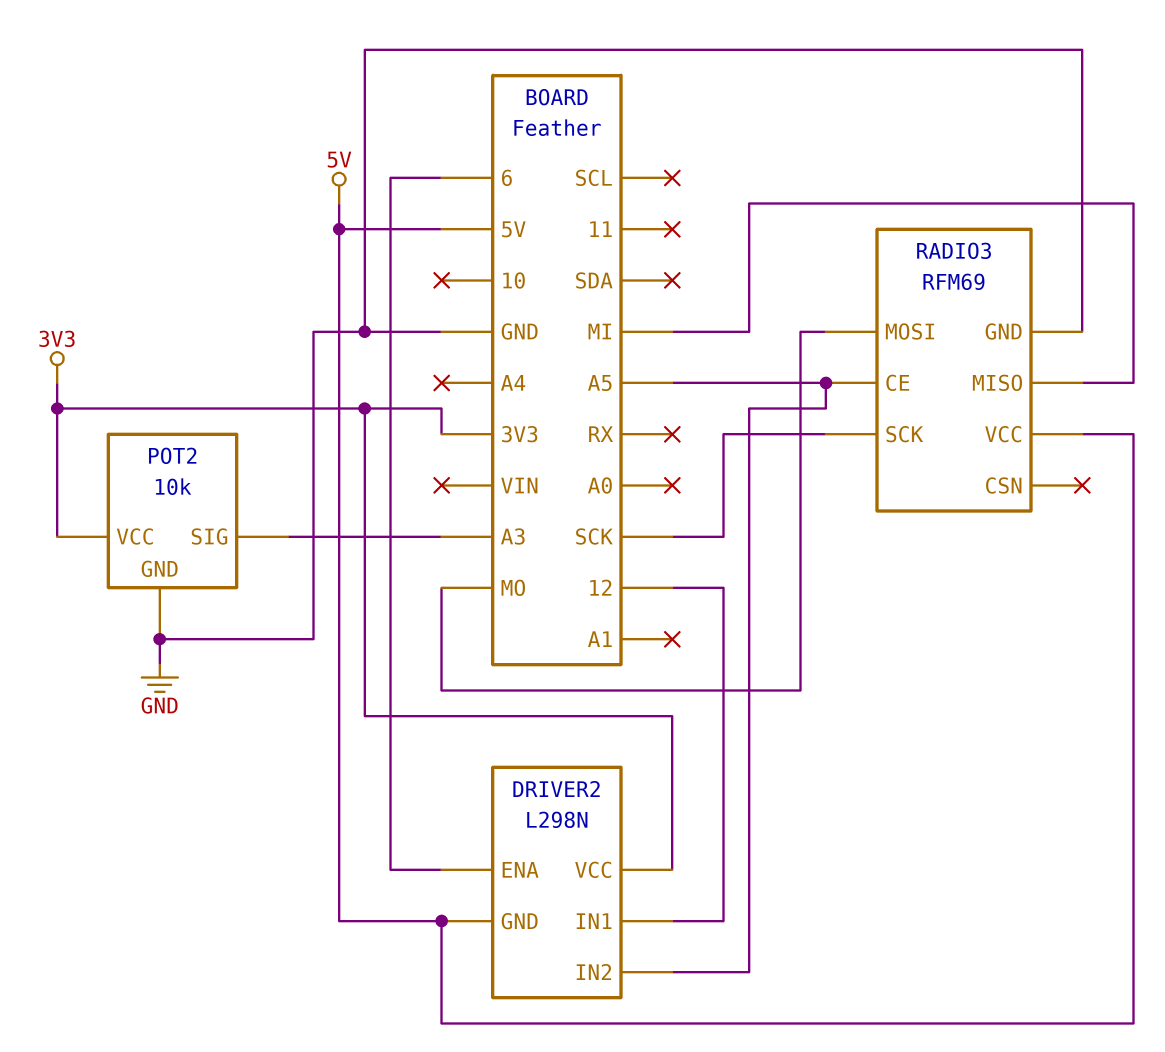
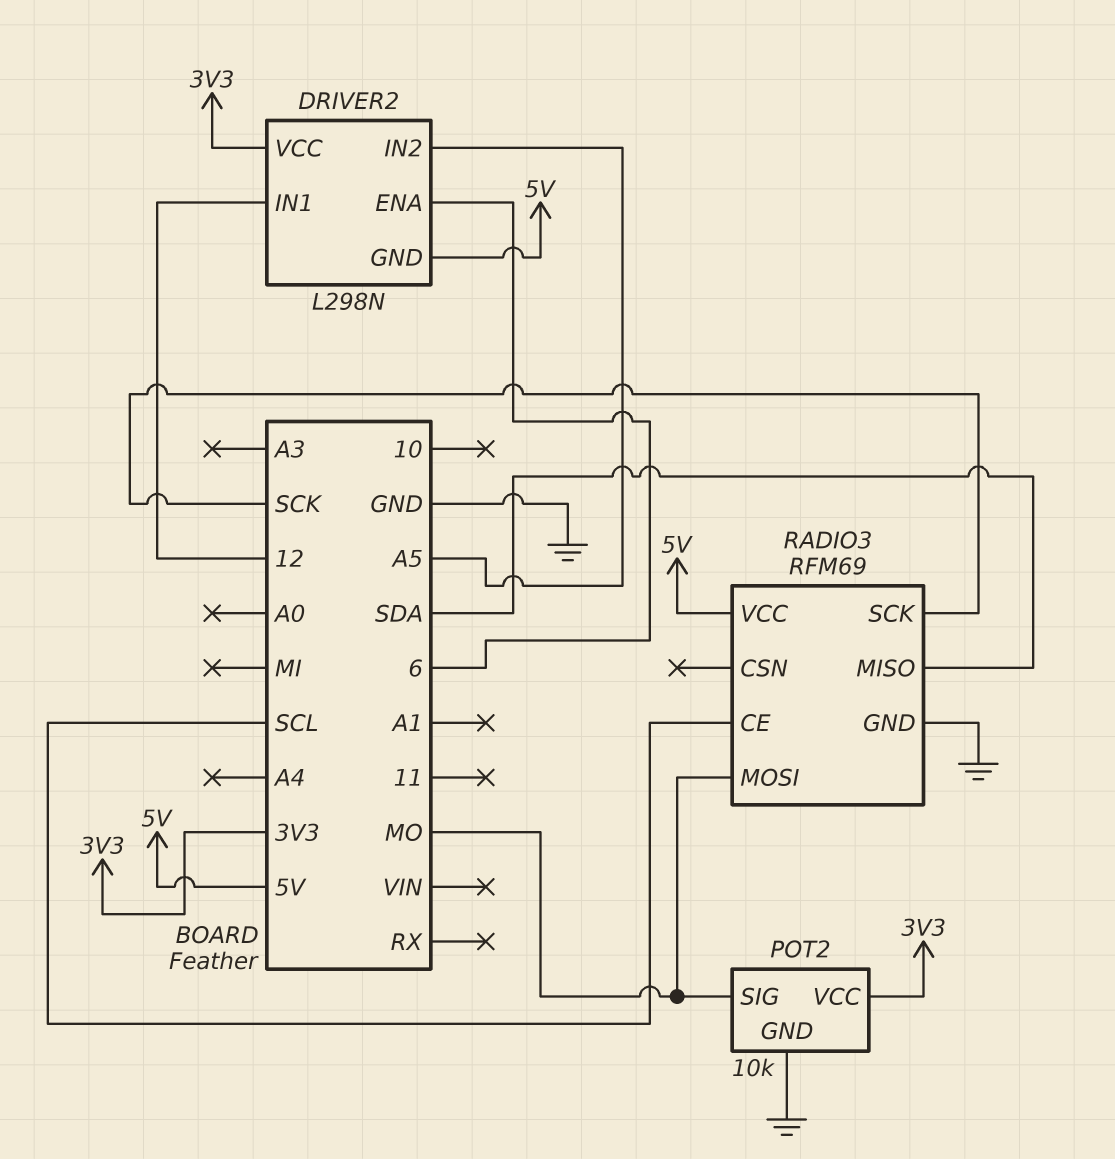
POT2 pin SIG: A3 -> MO
RADIO3 pin CE: A5 -> SCL
RADIO3 pin MISO: MI -> SDA

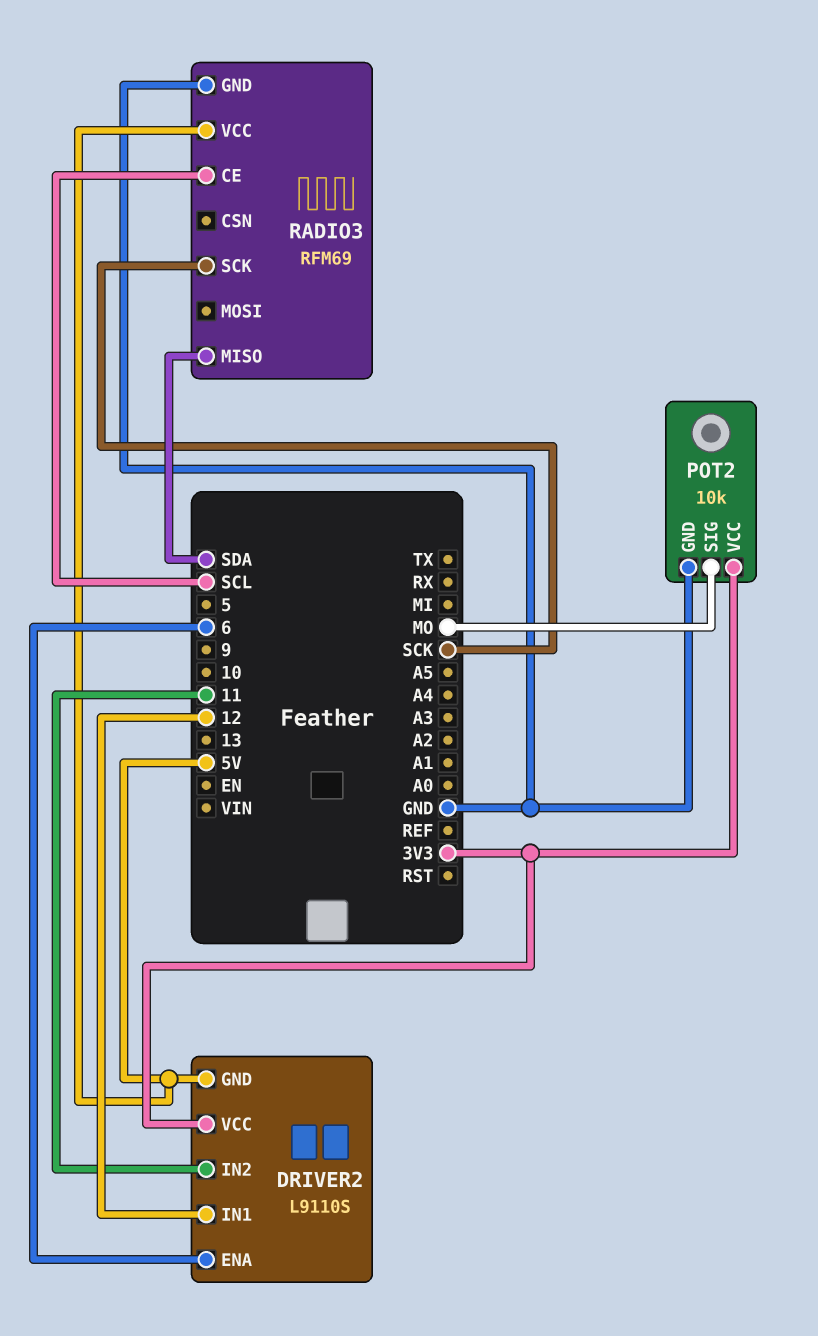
DRIVER2: L298N -> L9110S
DRIVER2 pin IN2: A5 -> 11
RADIO3 pin MOSI: MO -> none

